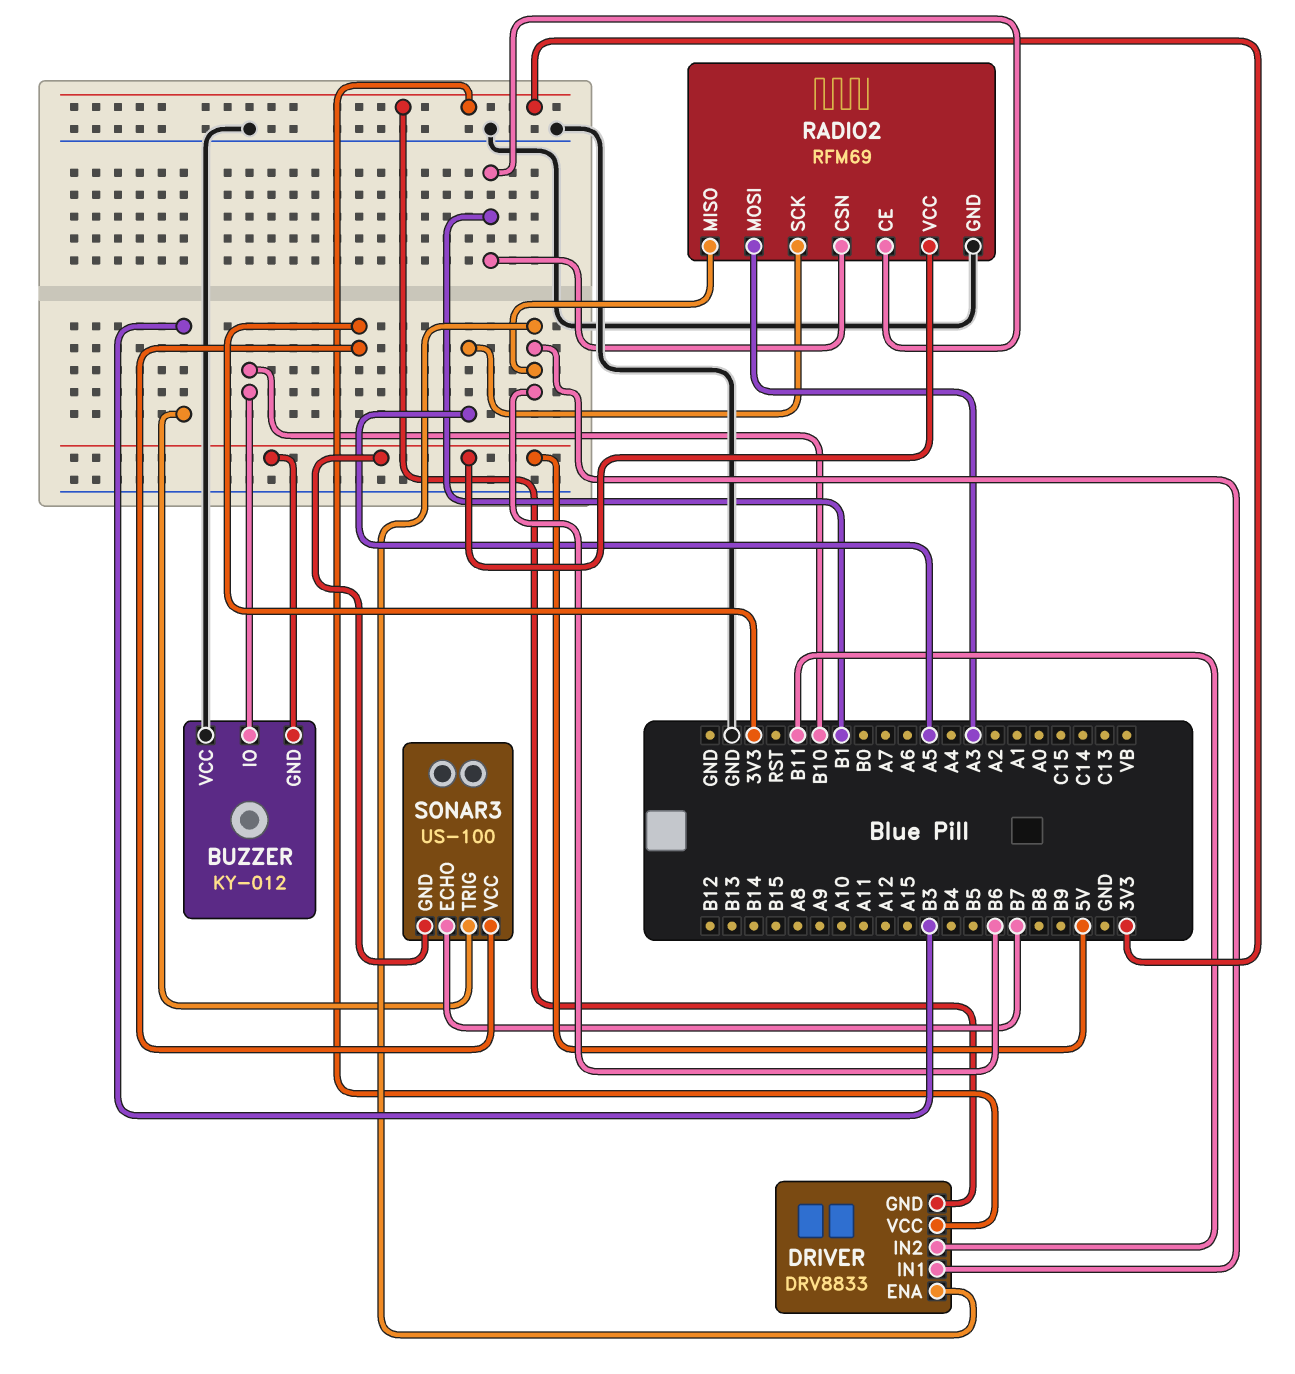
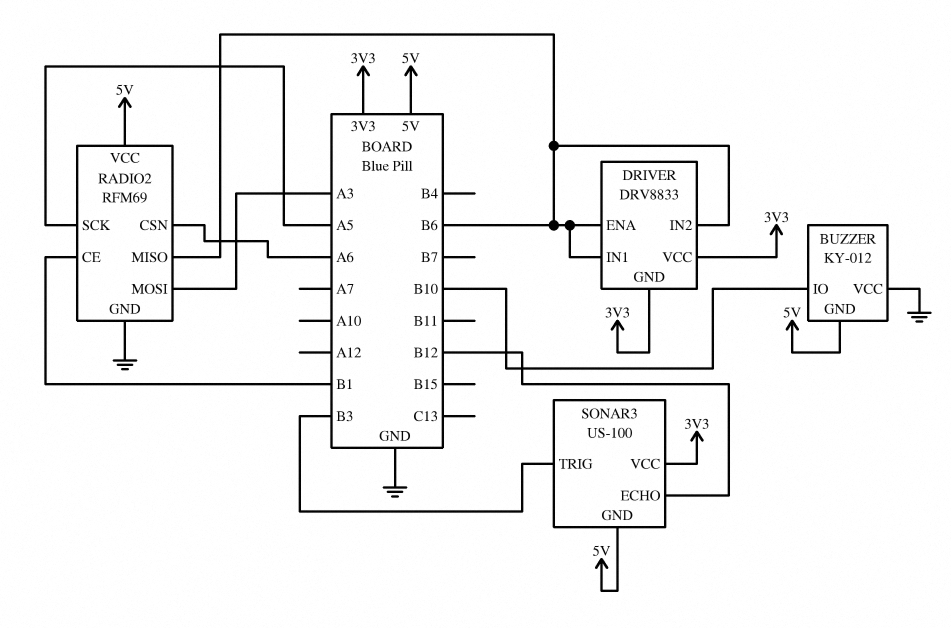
DRIVER pin IN2: B11 -> B6
RADIO2 pin CSN: B1 -> A6
SONAR3 pin ECHO: B7 -> B12

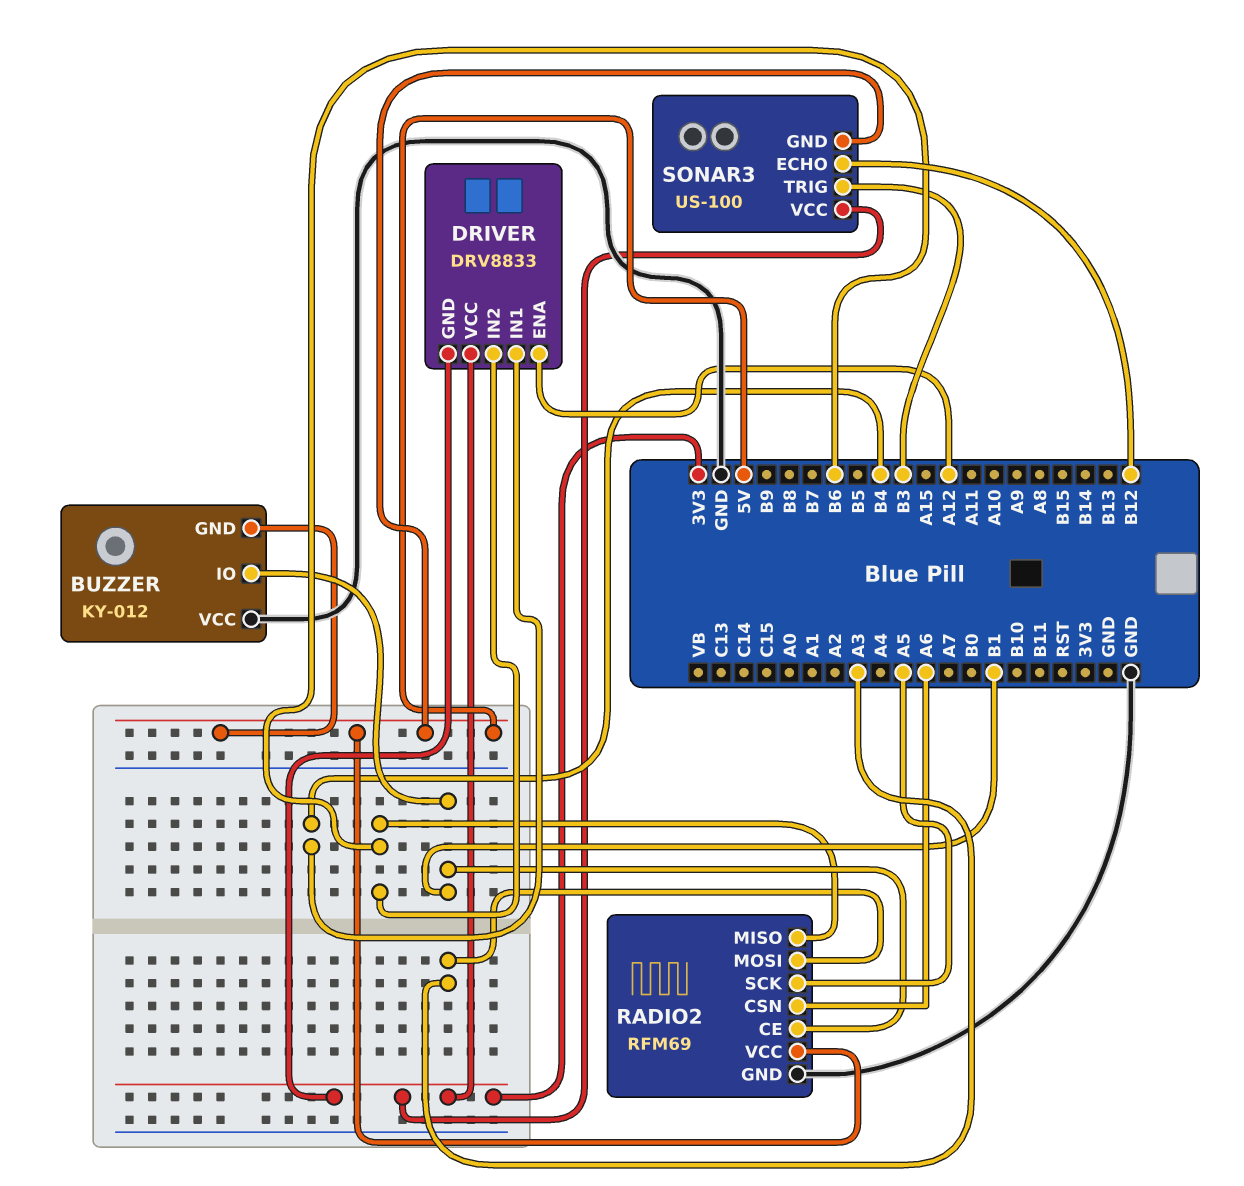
BUZZER pin IO: B10 -> B1
DRIVER pin ENA: B6 -> A12
DRIVER pin IN1: B6 -> B4

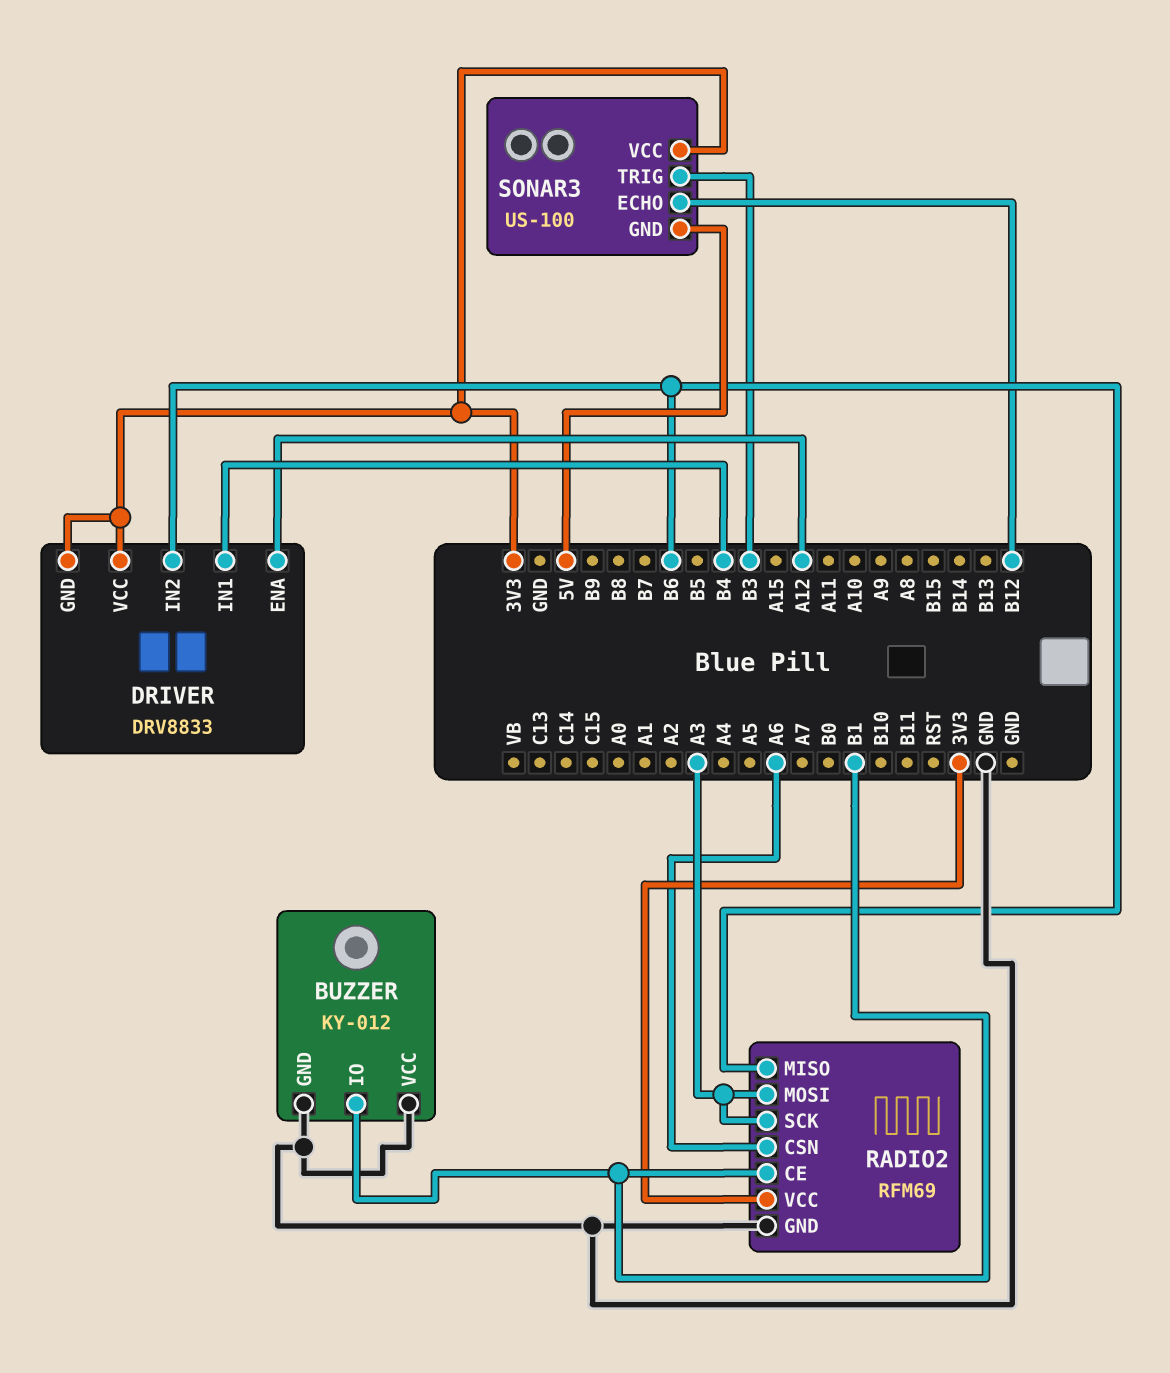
BUZZER pin GND: 5V -> GND
RADIO2 pin SCK: A5 -> A3
RADIO2 pin VCC: 5V -> 3V3

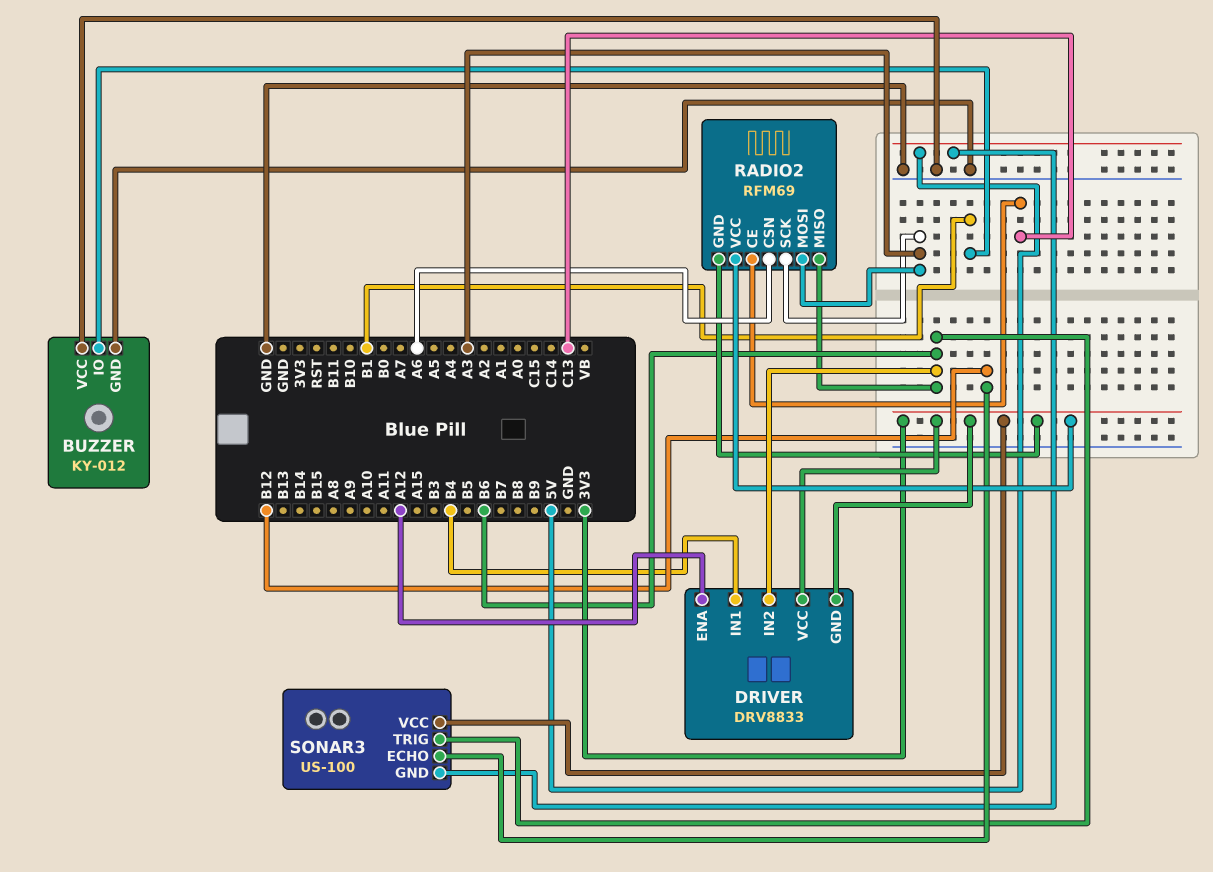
RADIO2 pin CE: B1 -> C13
RADIO2 pin GND: GND -> 3V3
SONAR3 pin TRIG: B3 -> B6

